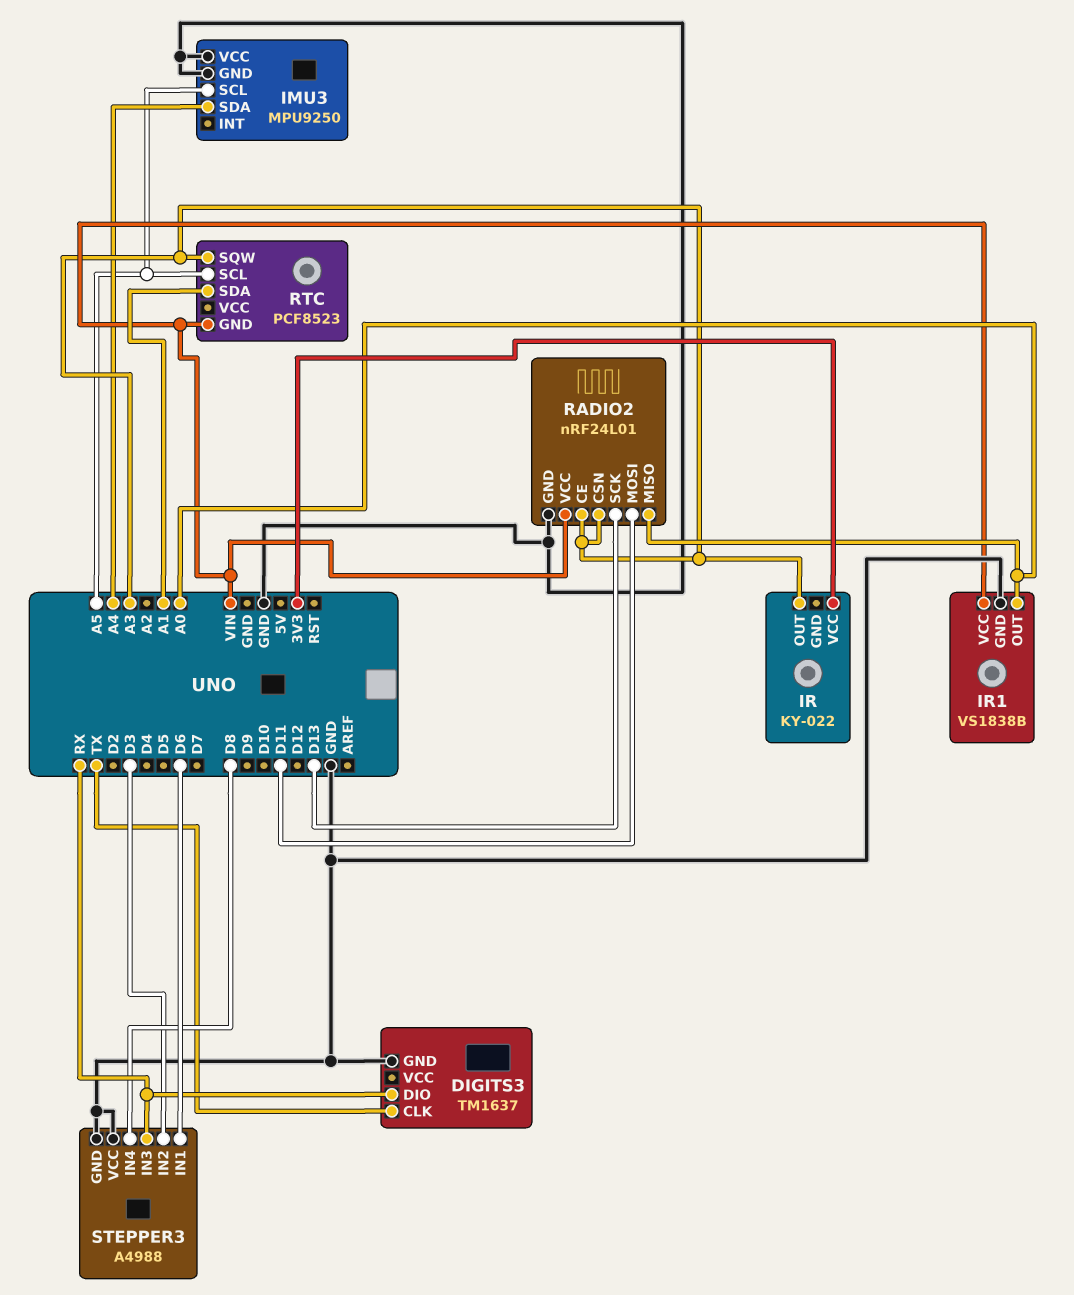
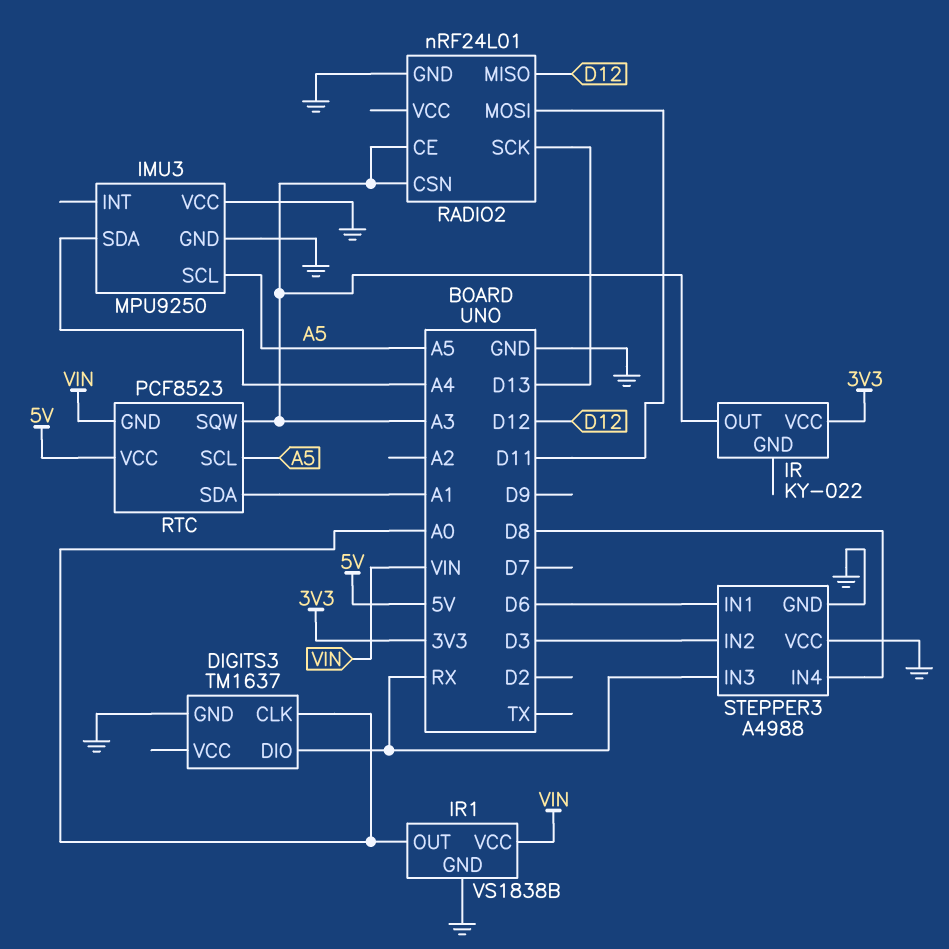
DIGITS3 pin CLK: TX -> A0
RADIO2 pin MISO: A0 -> D12
RADIO2 pin VCC: VIN -> none
RTC pin VCC: none -> 5V

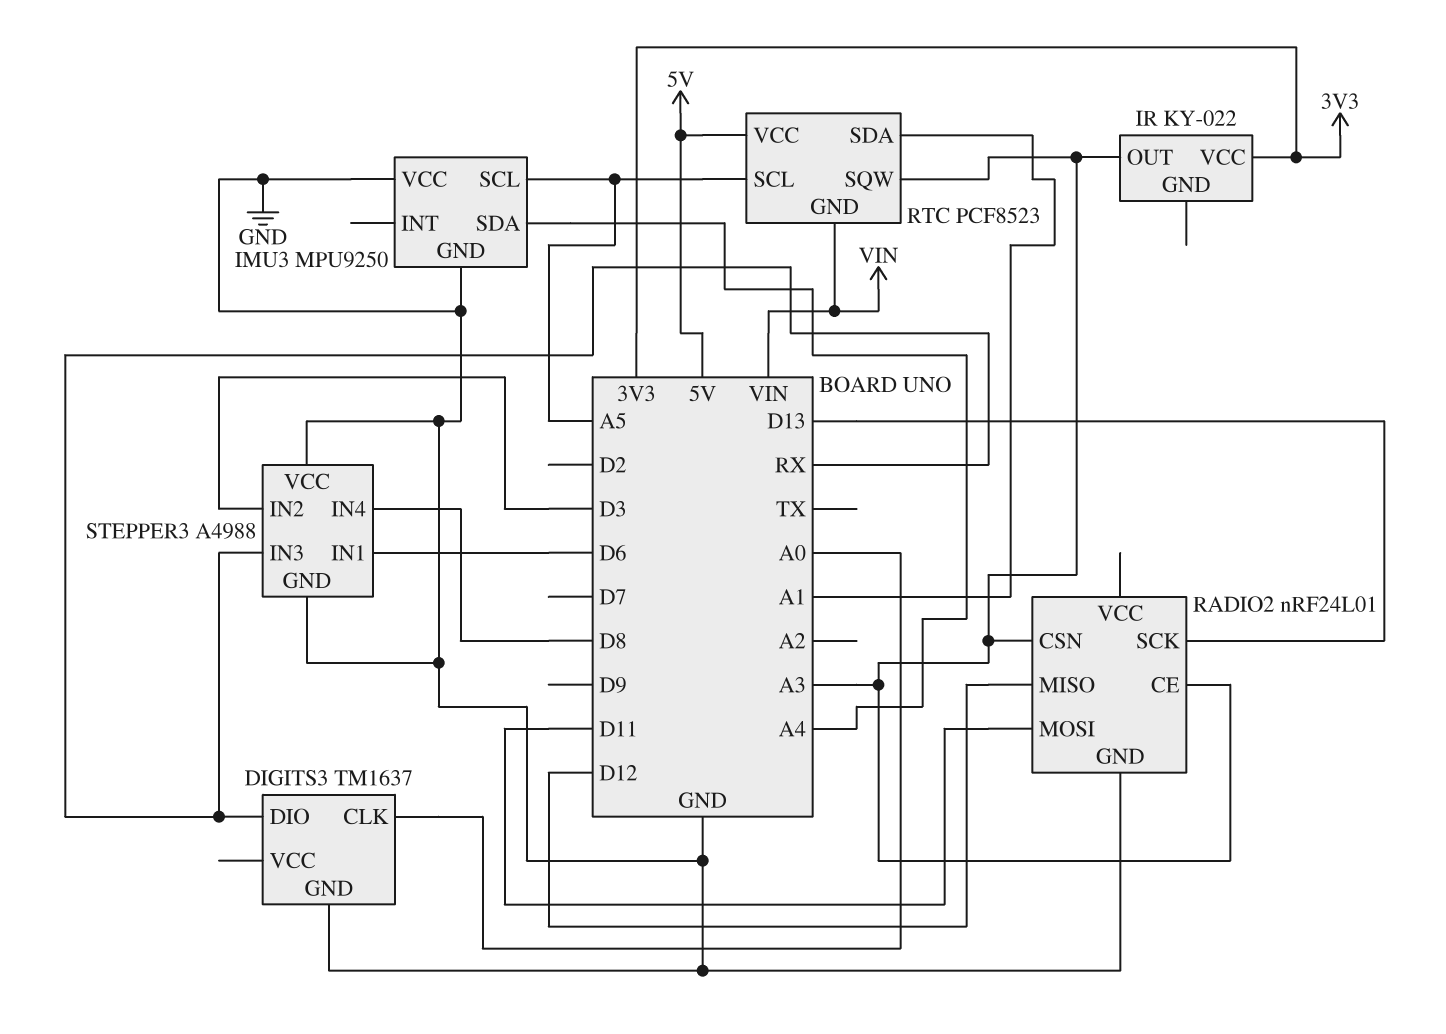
IR1: VS1838B -> none
IR1 pin GND: GND -> none
IR1 pin OUT: A0 -> none
IR1 pin VCC: VIN -> none

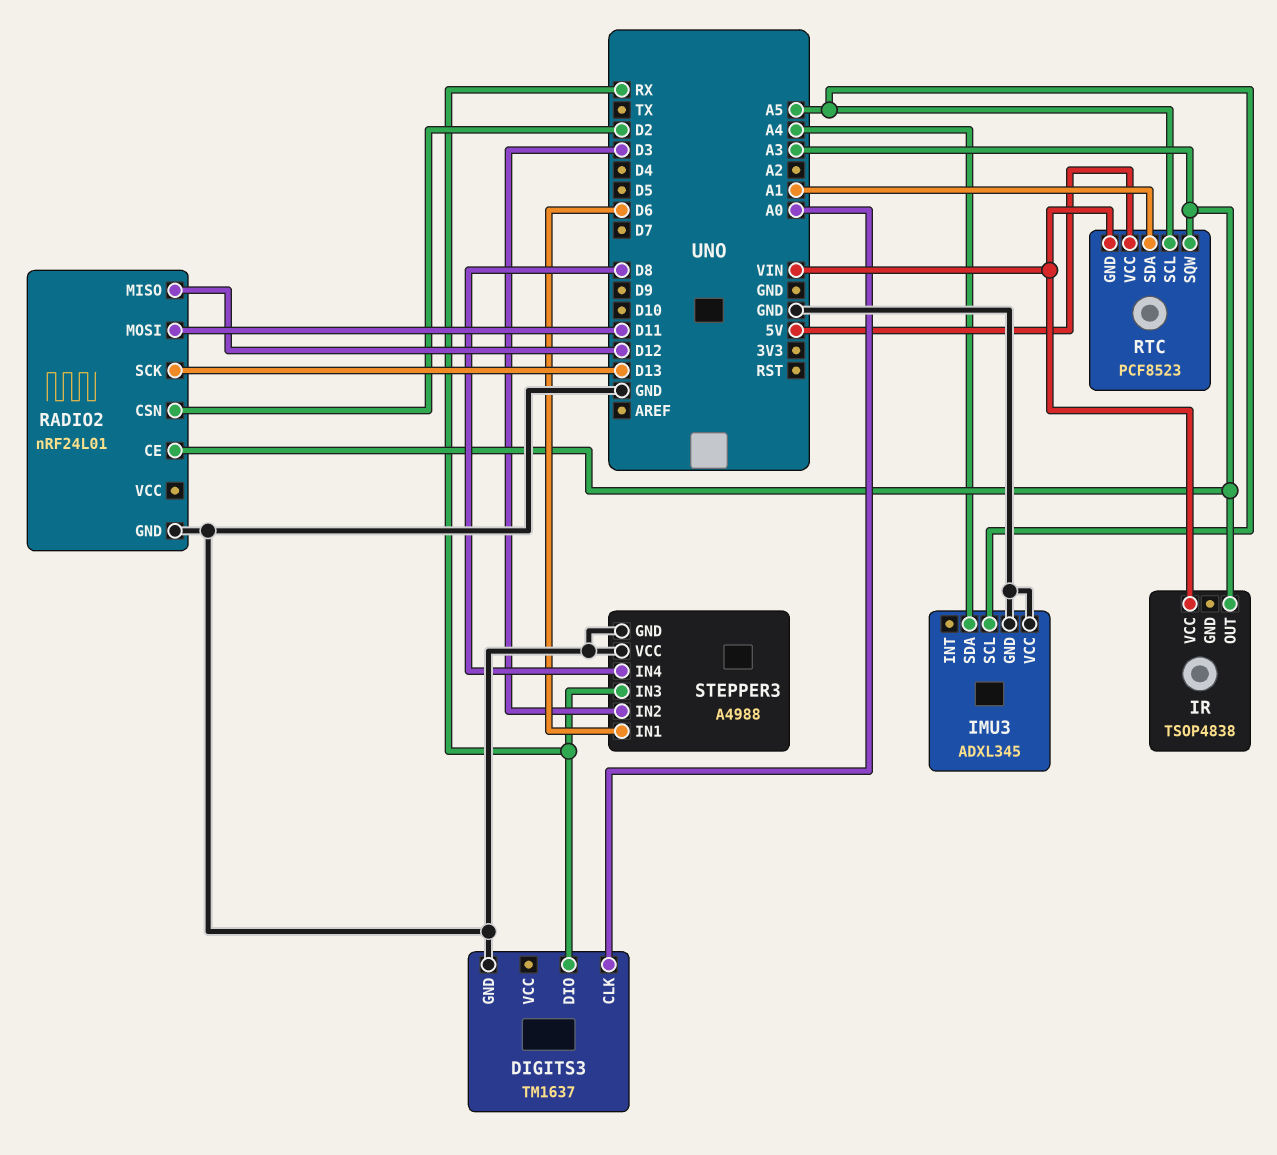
IMU3: MPU9250 -> ADXL345
IR: KY-022 -> TSOP4838
IR pin VCC: 3V3 -> VIN
RADIO2 pin CSN: A3 -> D2

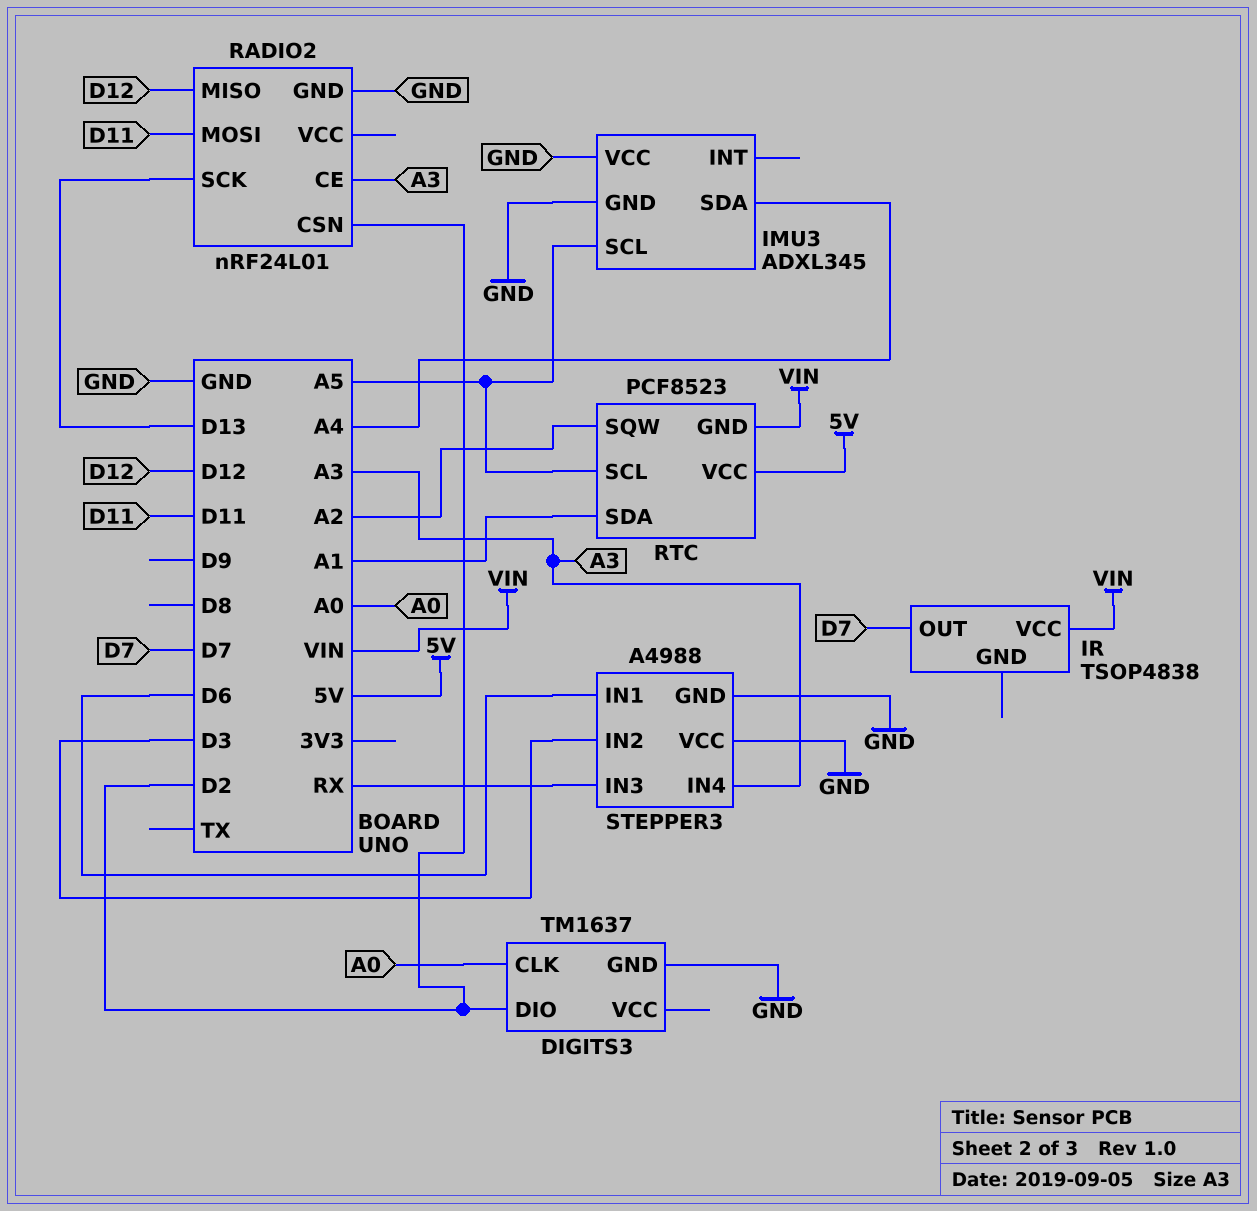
DIGITS3 pin DIO: RX -> D2
IR pin OUT: A3 -> D7
RTC pin SQW: A3 -> A2
STEPPER3 pin IN4: D8 -> A3

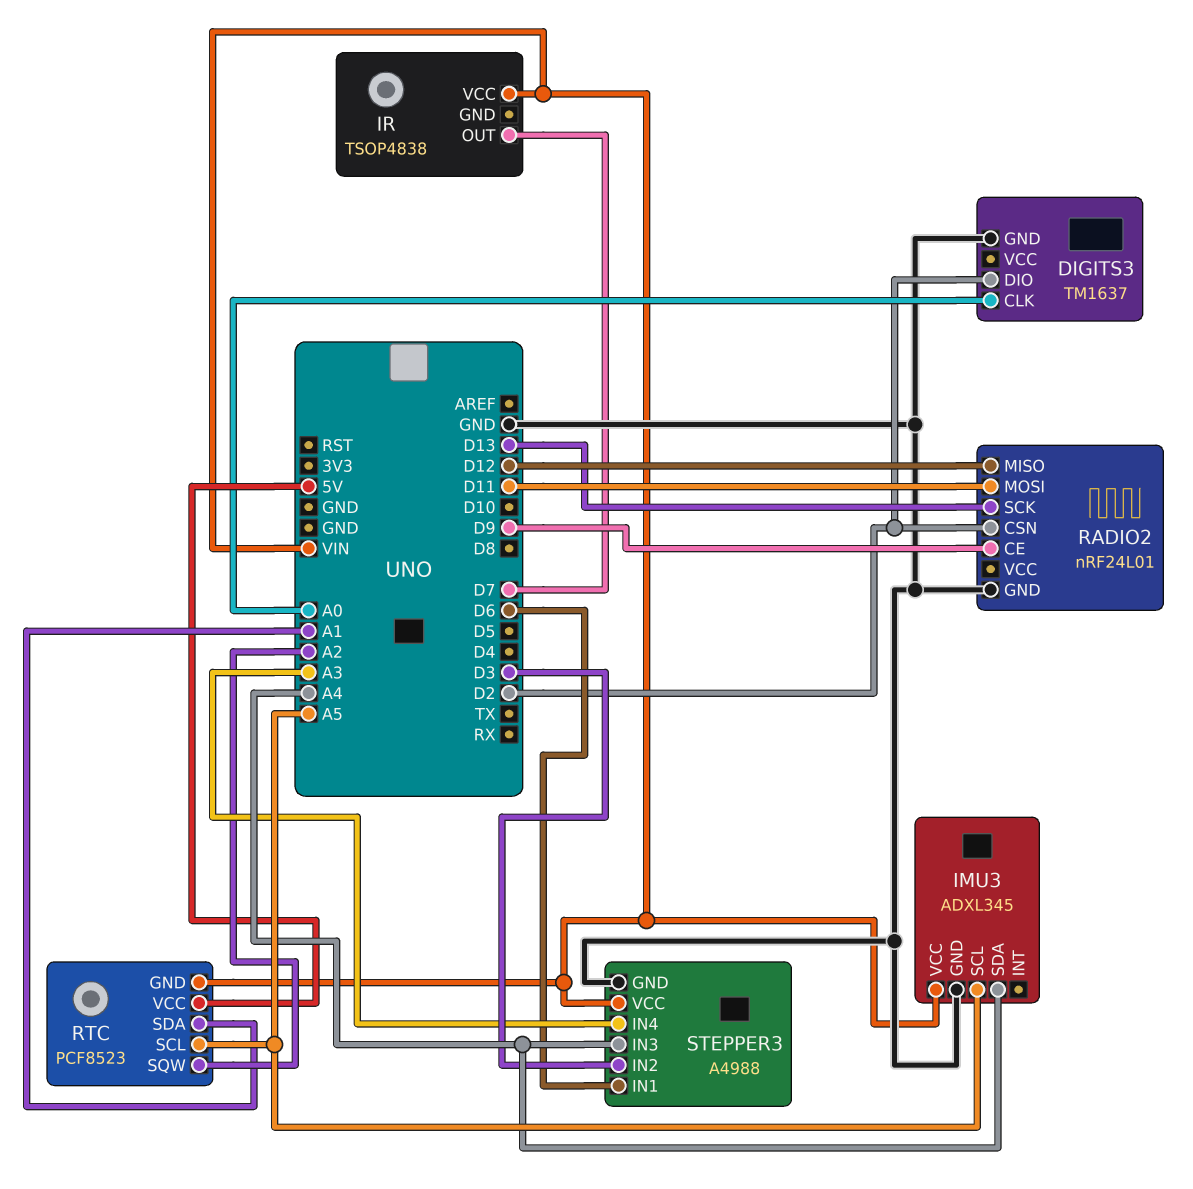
IMU3 pin VCC: GND -> VIN
RADIO2 pin CE: A3 -> D9
STEPPER3 pin IN3: RX -> A4
STEPPER3 pin VCC: GND -> VIN

